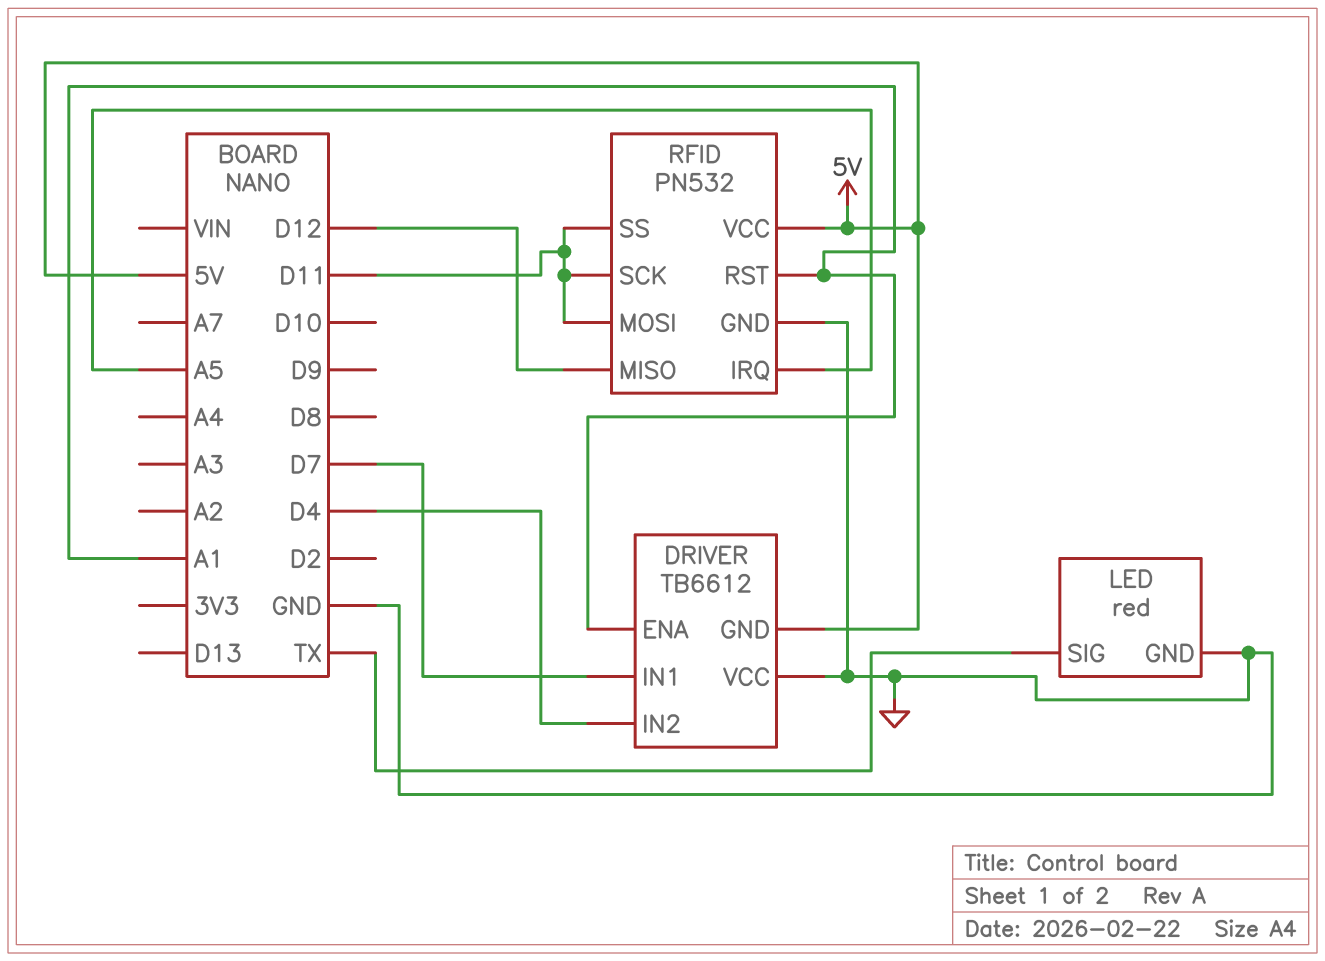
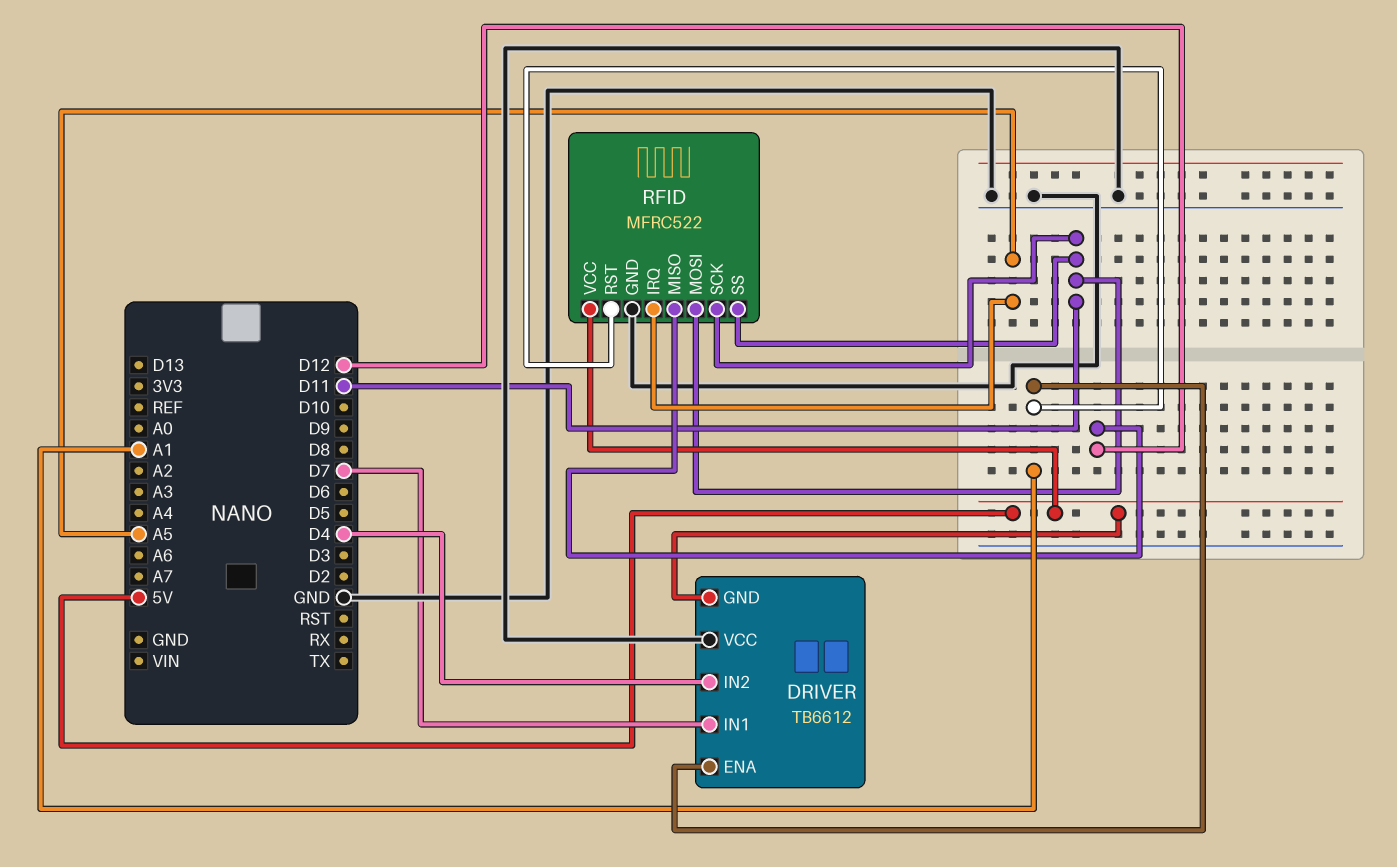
LED: red -> none
LED pin GND: GND -> none
LED pin SIG: TX -> none
RFID: PN532 -> MFRC522

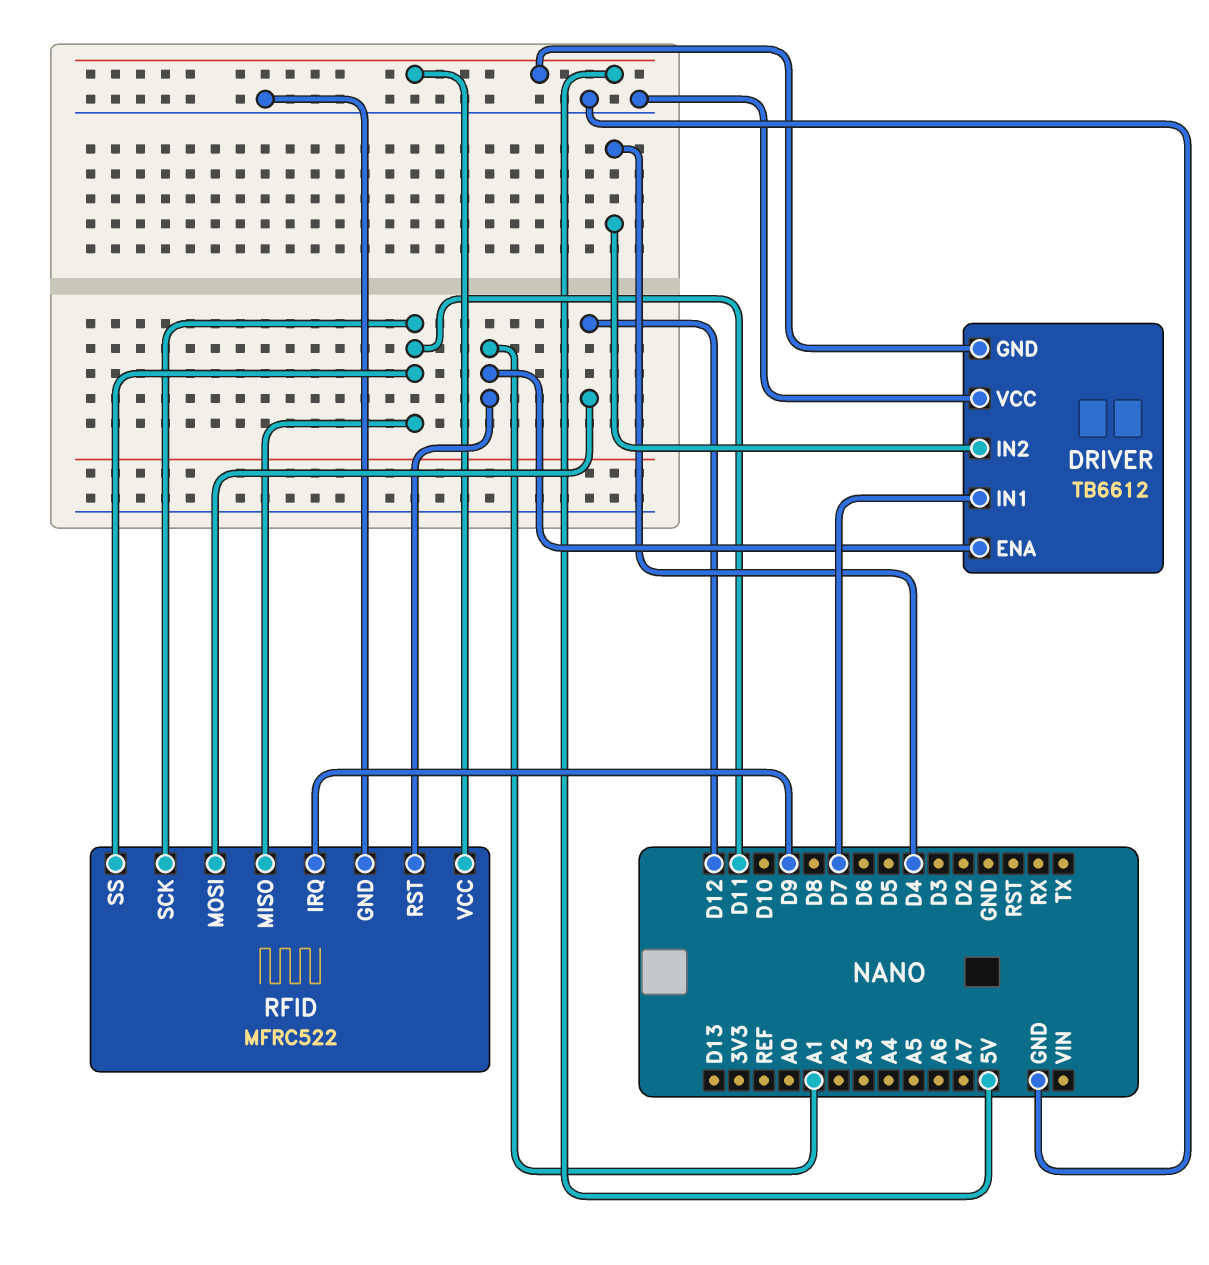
RFID pin IRQ: A5 -> D9
RFID pin MISO: D12 -> D11
RFID pin MOSI: D11 -> D12

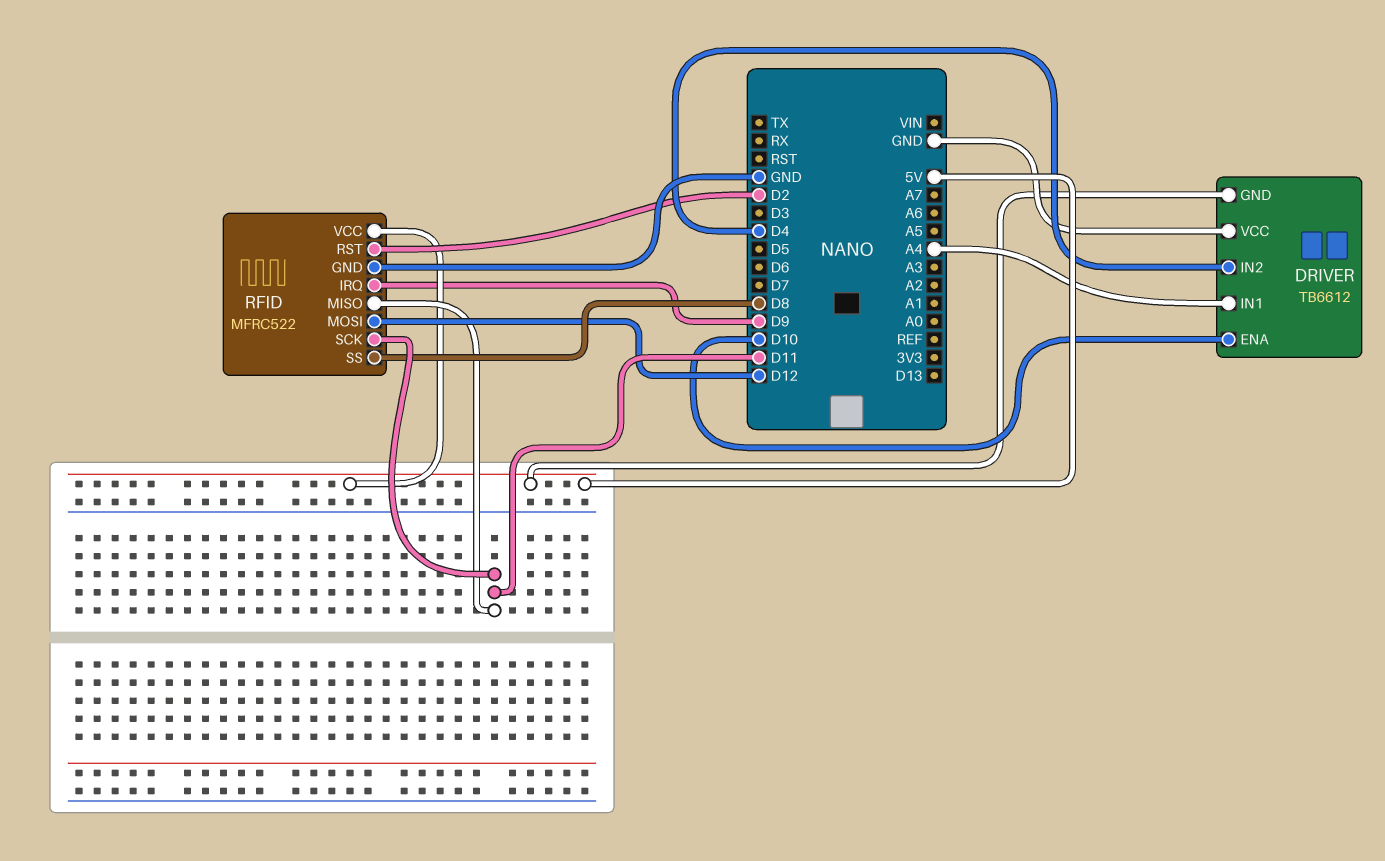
DRIVER pin ENA: A1 -> D10
DRIVER pin IN1: D7 -> A4
RFID pin RST: A1 -> D2
RFID pin SS: D11 -> D8

